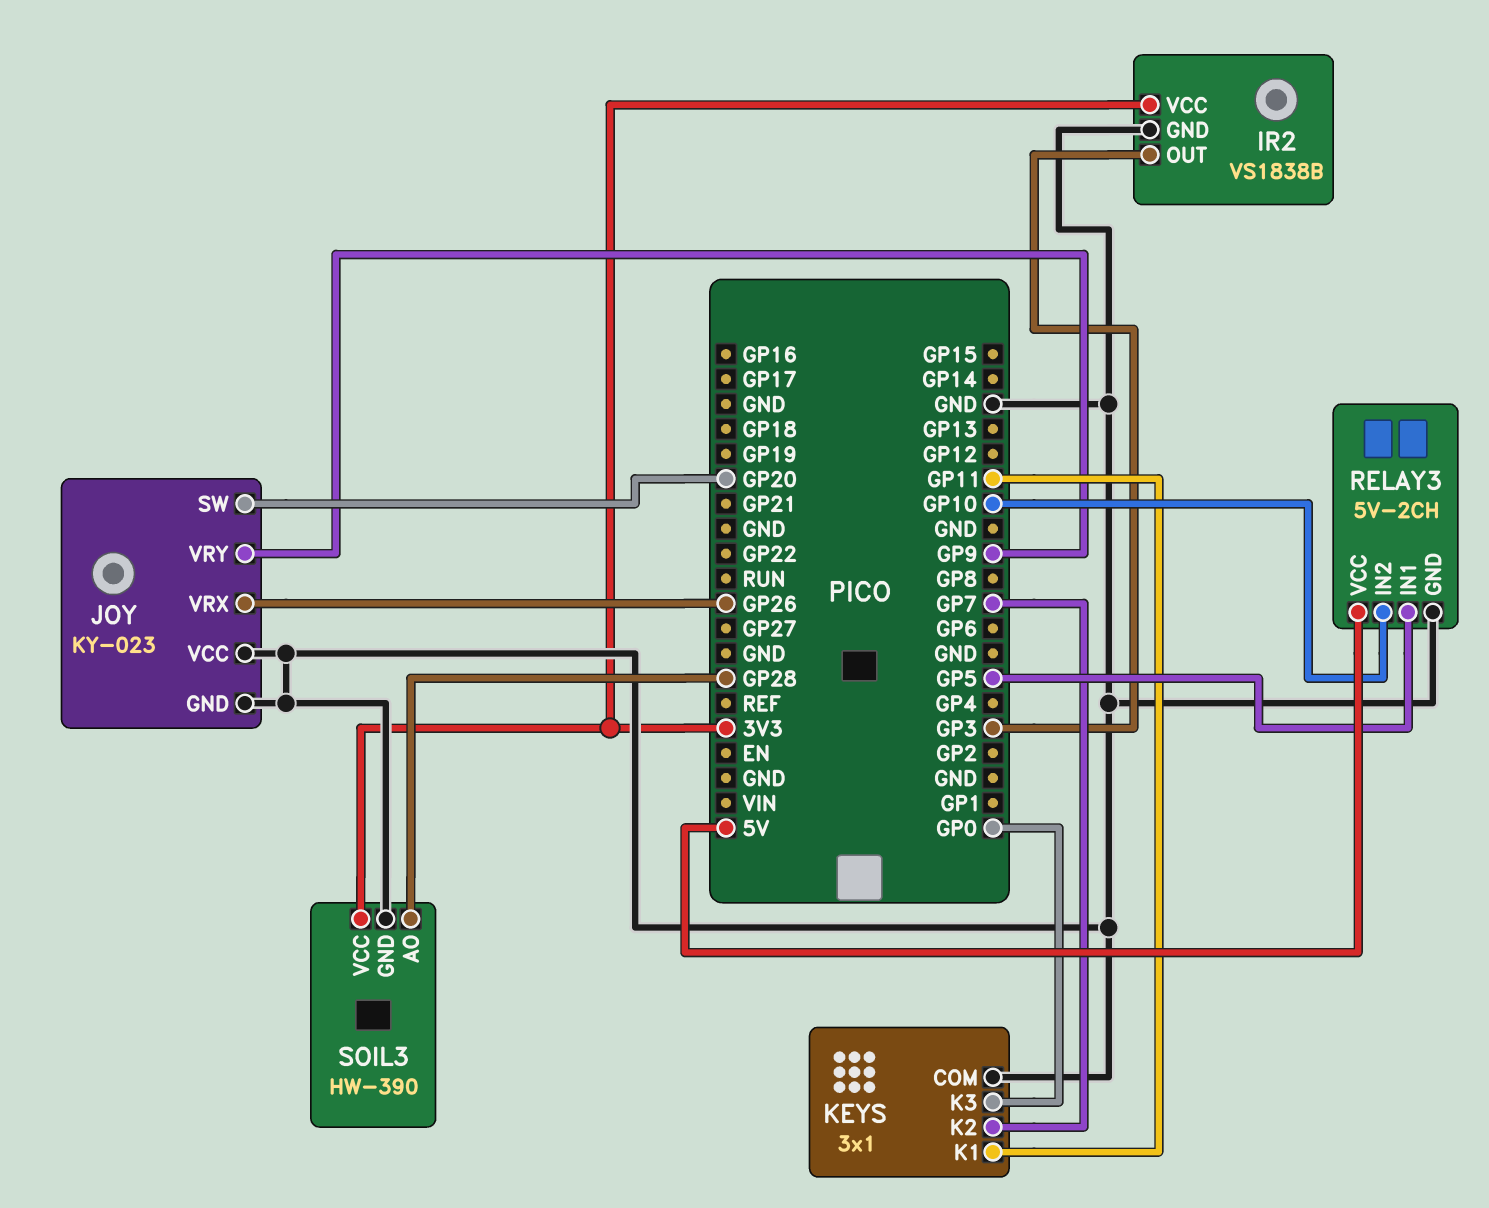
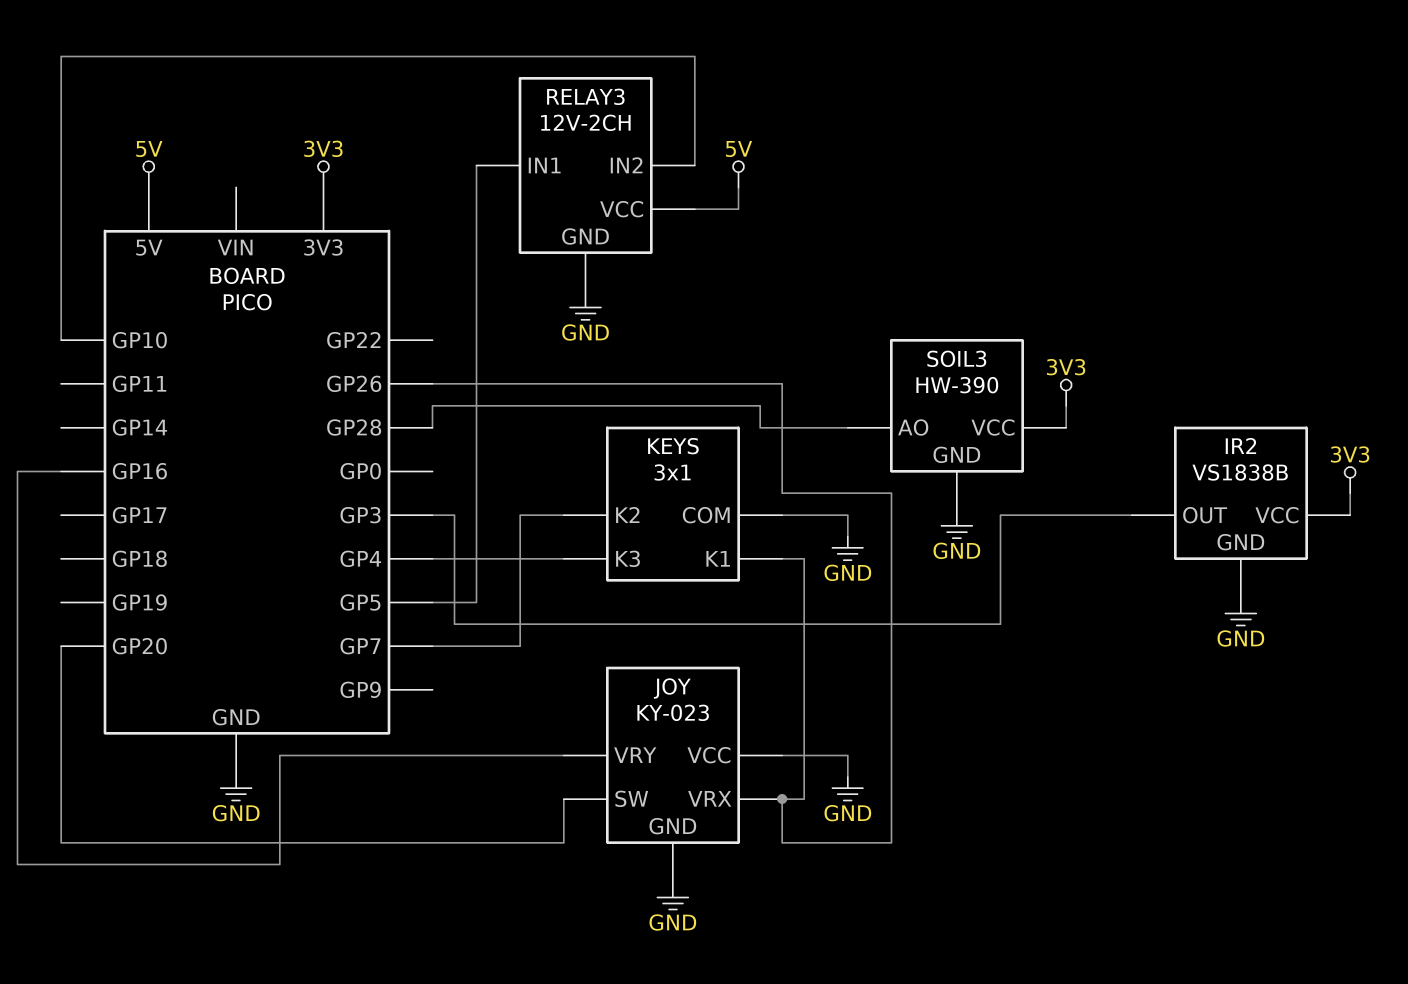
JOY pin VRY: GP9 -> GP16
KEYS pin K1: GP11 -> GP26
KEYS pin K3: GP0 -> GP4
RELAY3: 5V-2CH -> 12V-2CH

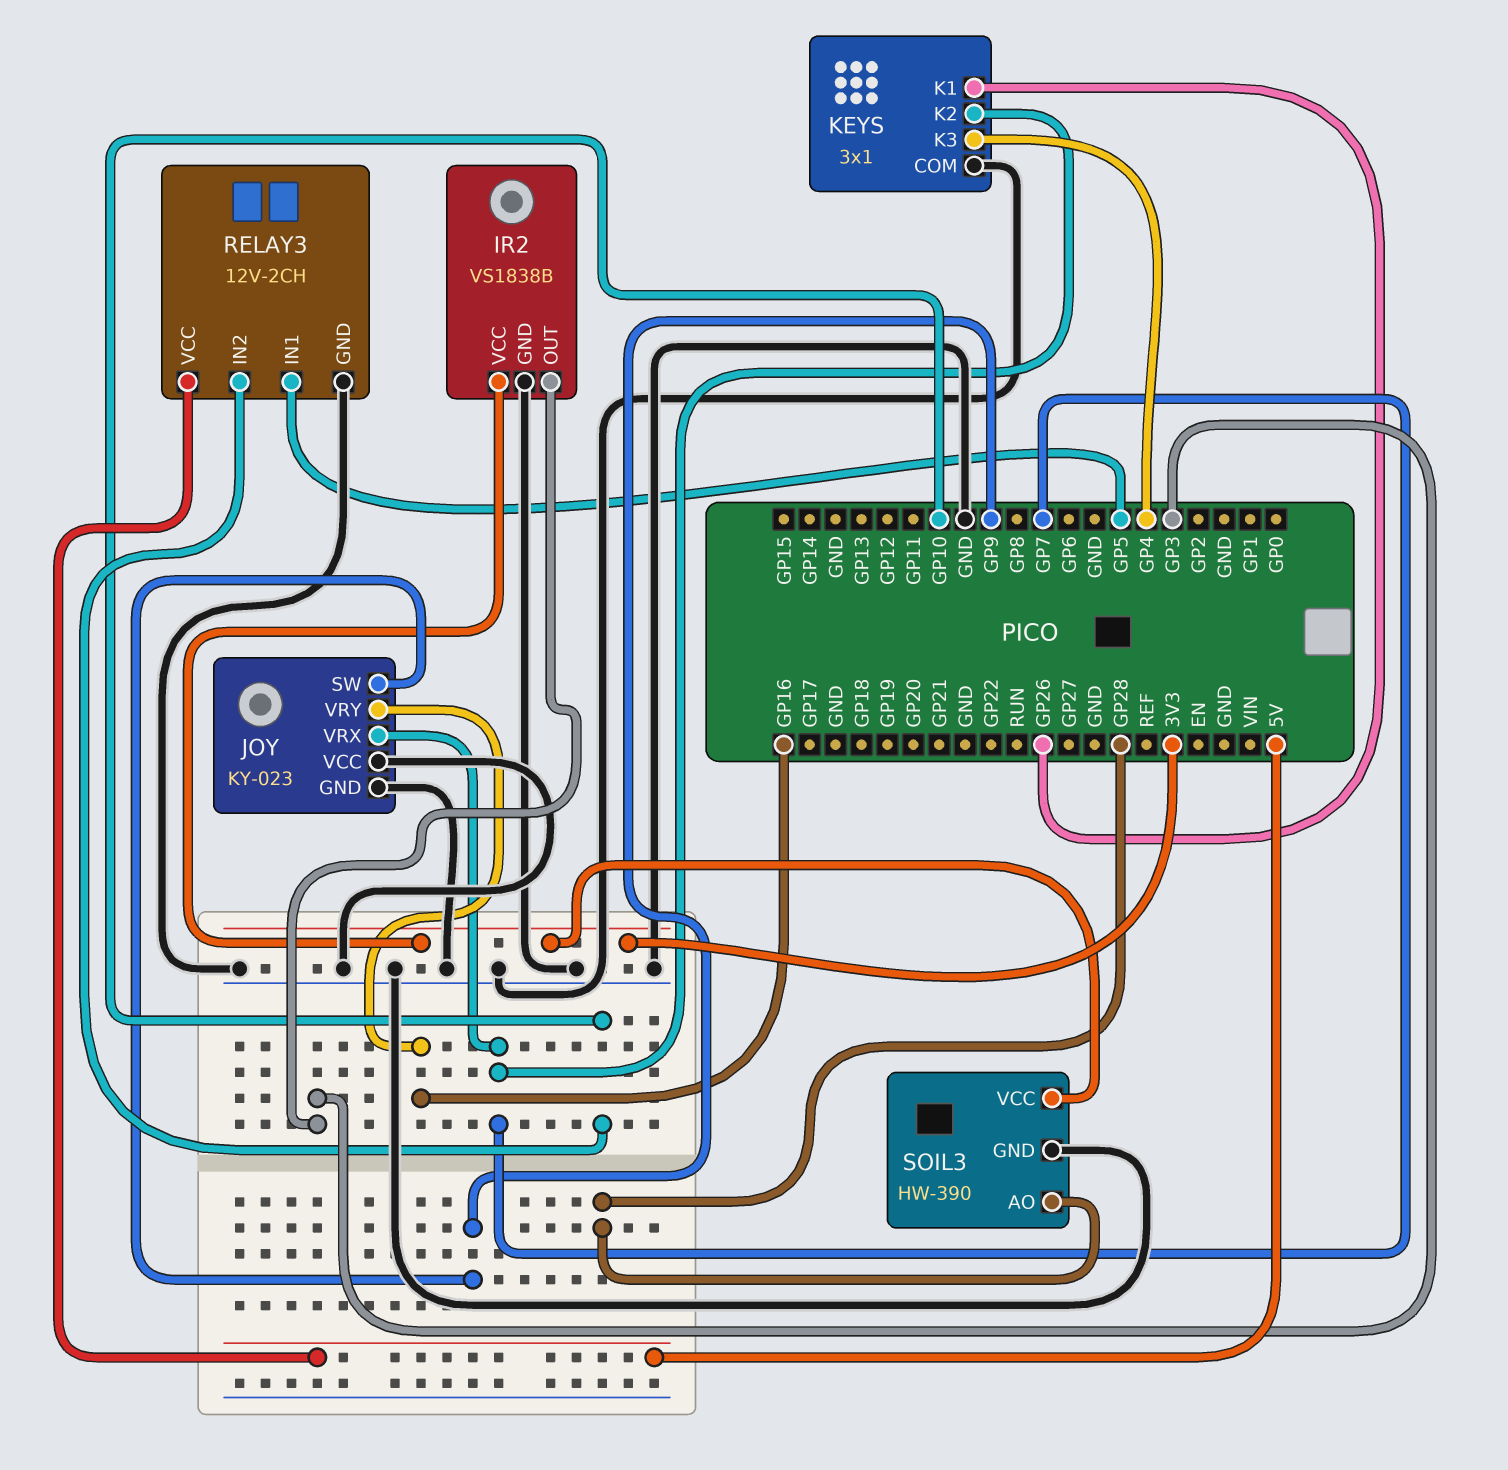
JOY pin SW: GP20 -> GP9
JOY pin VRX: GP26 -> GP7

